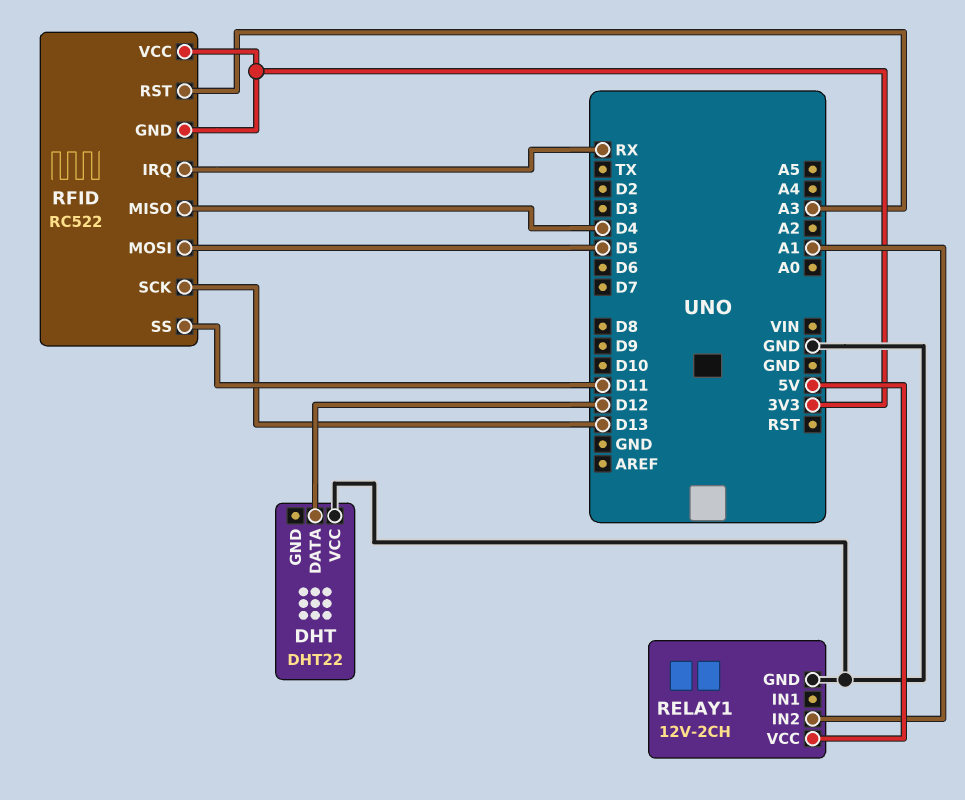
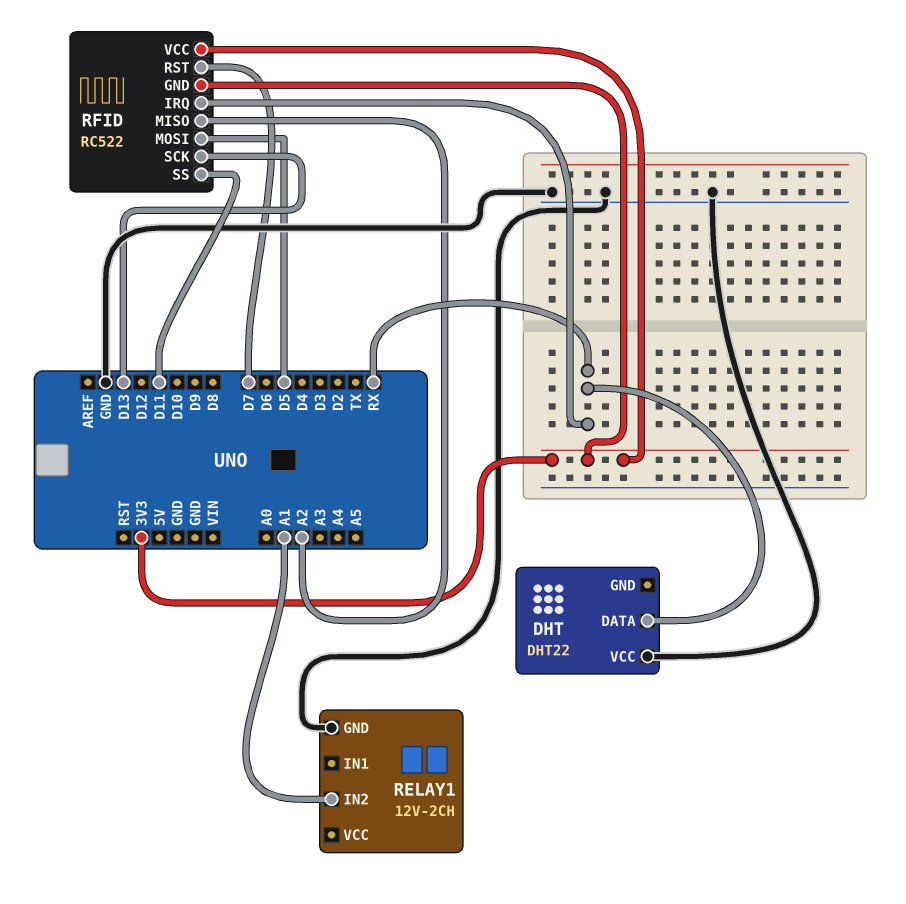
DHT pin DATA: D12 -> RX
RELAY1 pin VCC: 5V -> none
RFID pin MISO: D4 -> A2
RFID pin RST: A3 -> D7

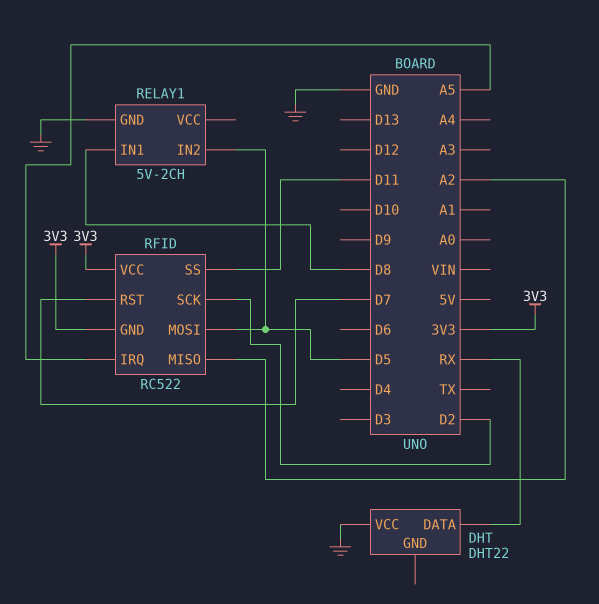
RELAY1: 12V-2CH -> 5V-2CH
RELAY1 pin IN1: none -> D8
RELAY1 pin IN2: A1 -> D5
RFID pin IRQ: RX -> A5
RFID pin SCK: D13 -> D2

